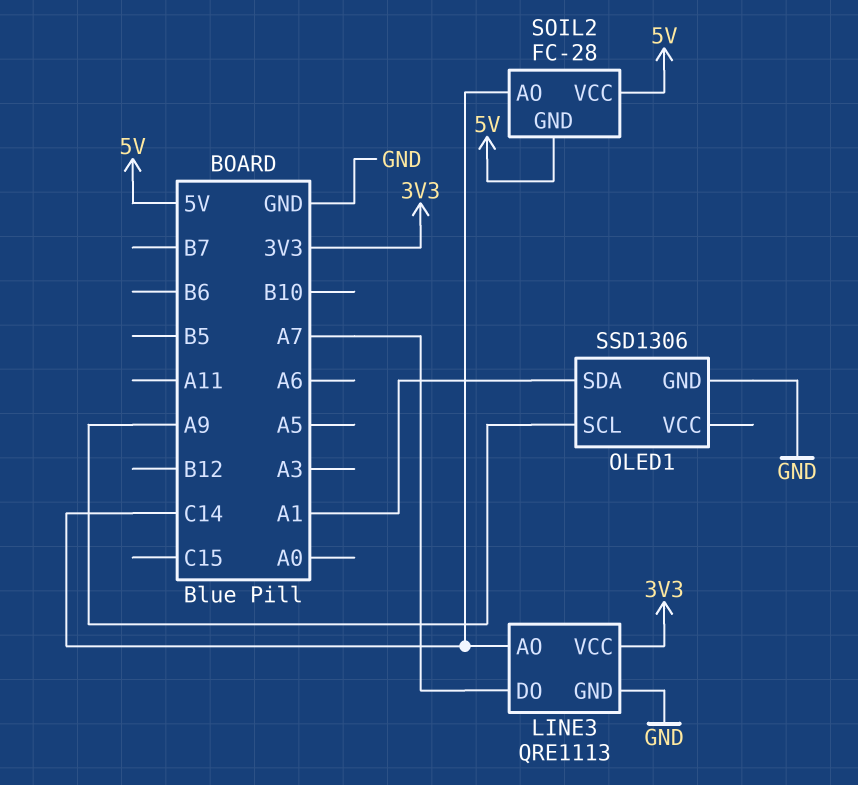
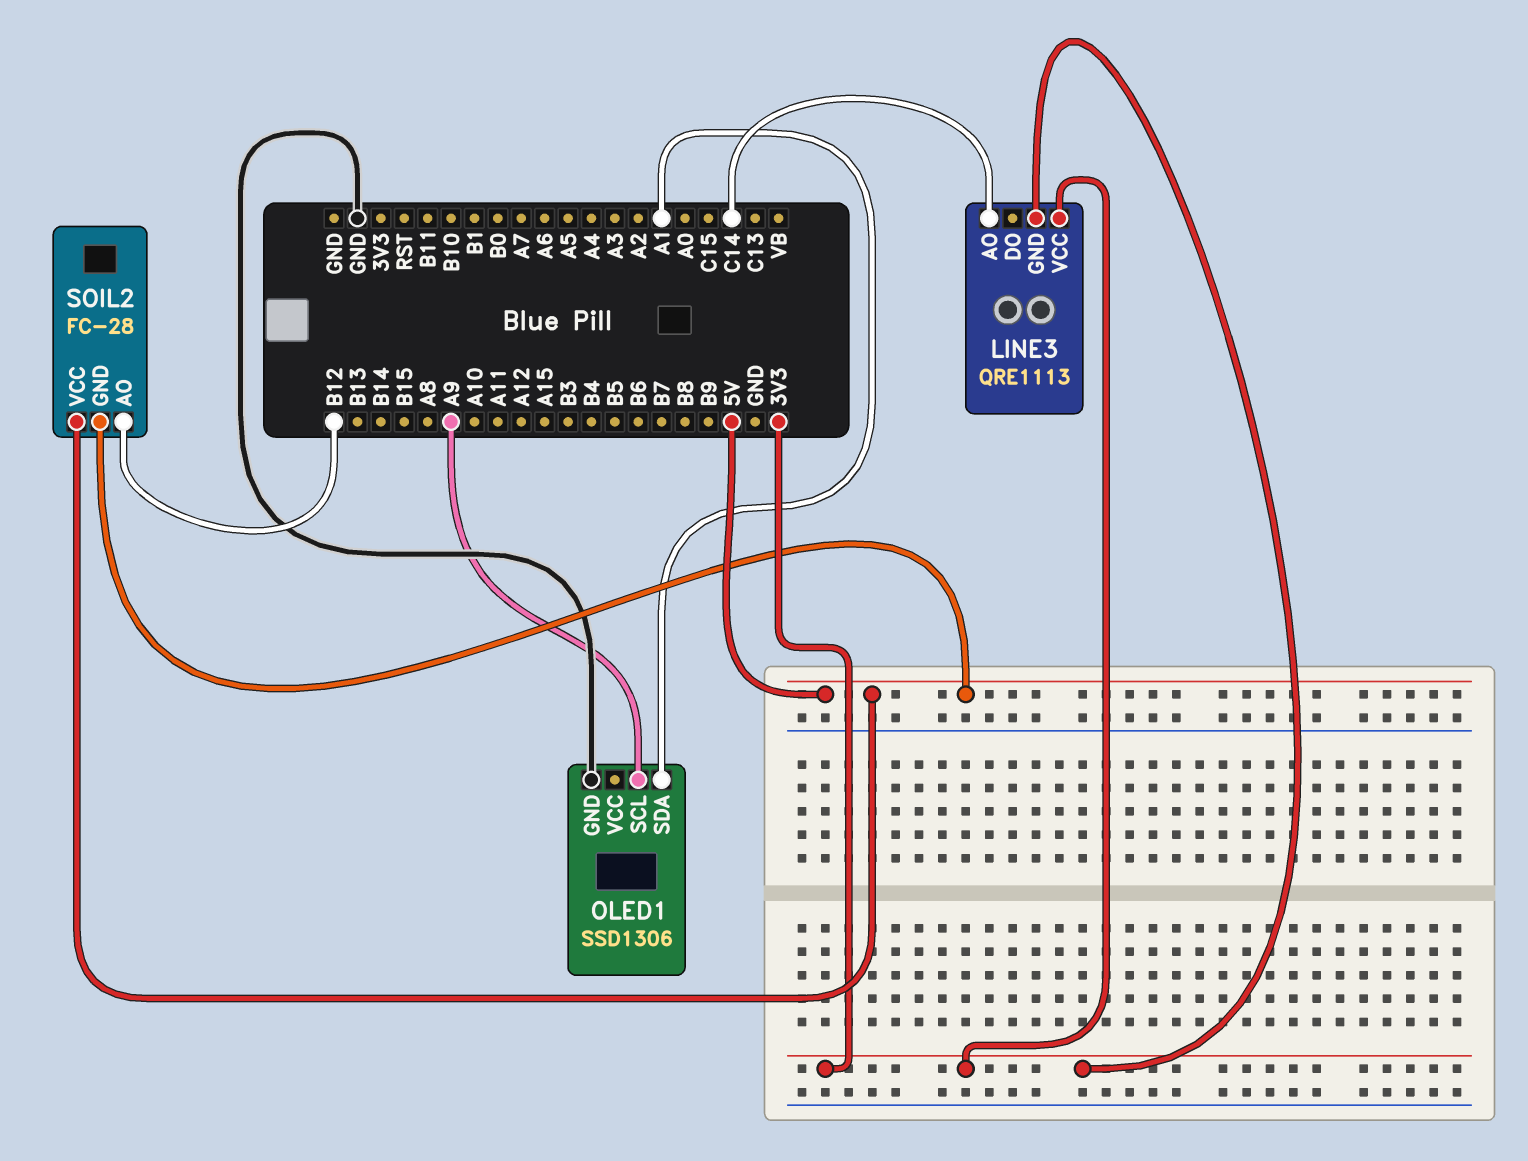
LINE3 pin DO: A7 -> none
LINE3 pin GND: GND -> 3V3
SOIL2 pin AO: C14 -> B12

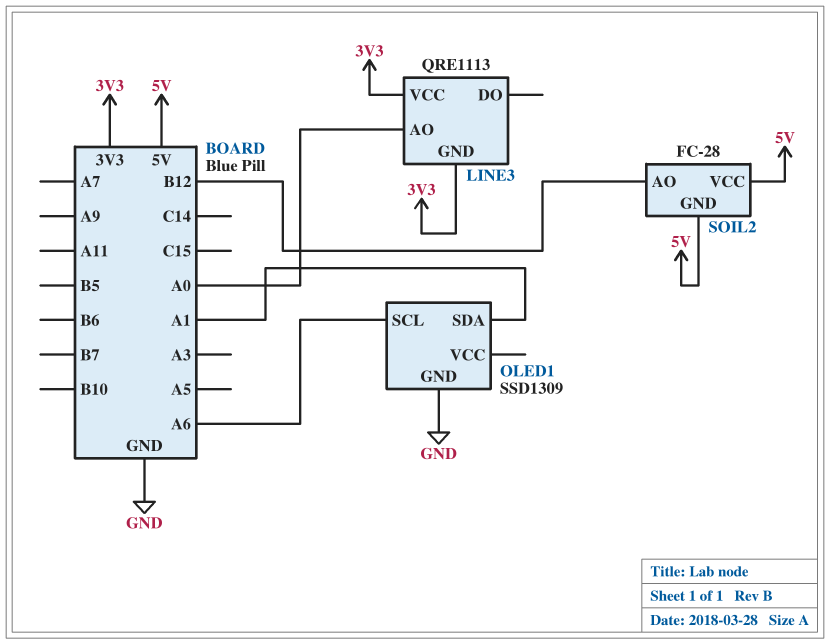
LINE3 pin AO: C14 -> A0
OLED1: SSD1306 -> SSD1309
OLED1 pin SCL: A9 -> A6

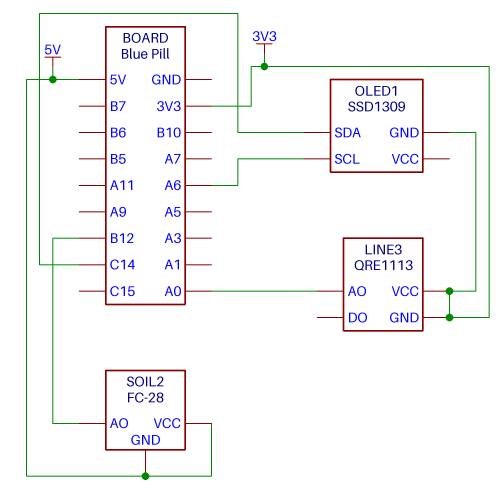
OLED1 pin GND: GND -> 3V3
OLED1 pin SDA: A1 -> C14

